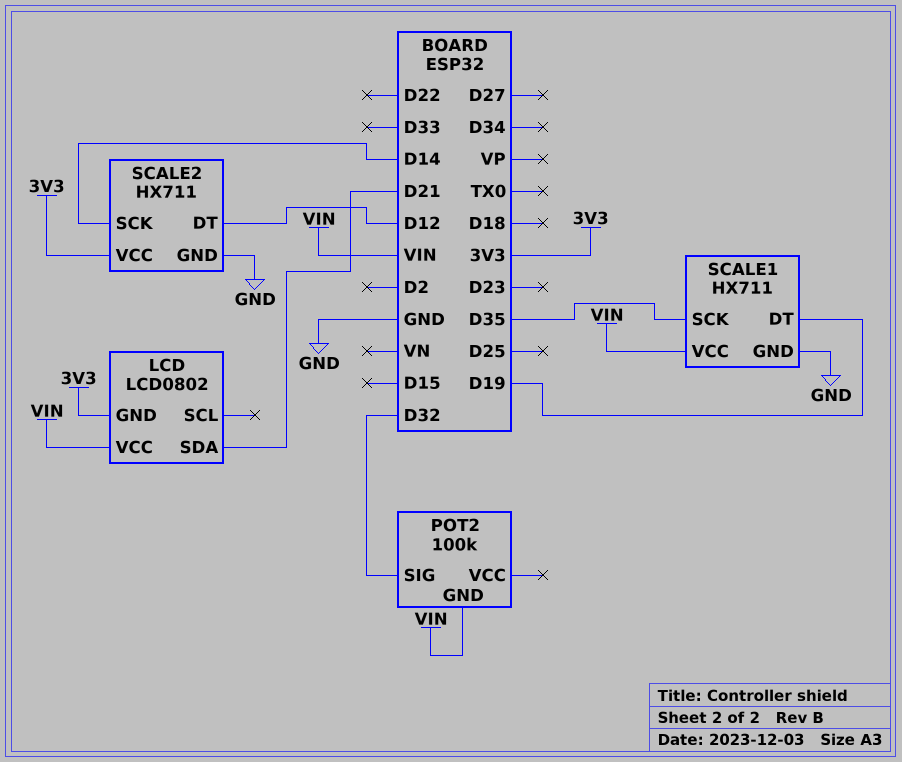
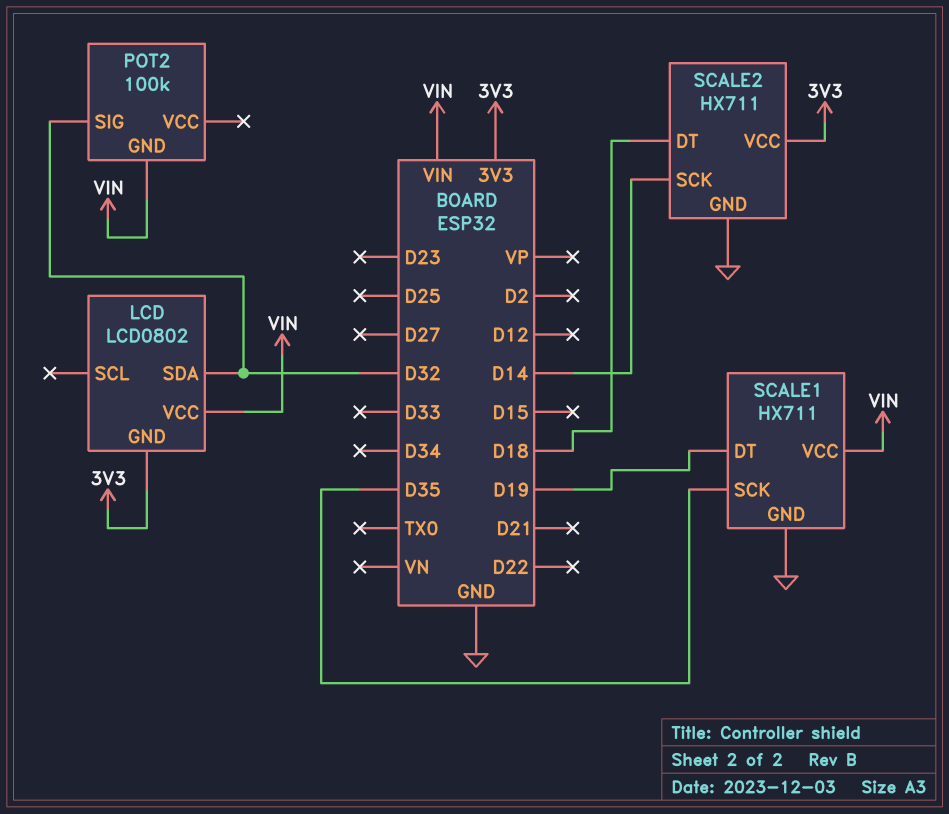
LCD pin SDA: D21 -> D32
SCALE2 pin DT: D12 -> D18

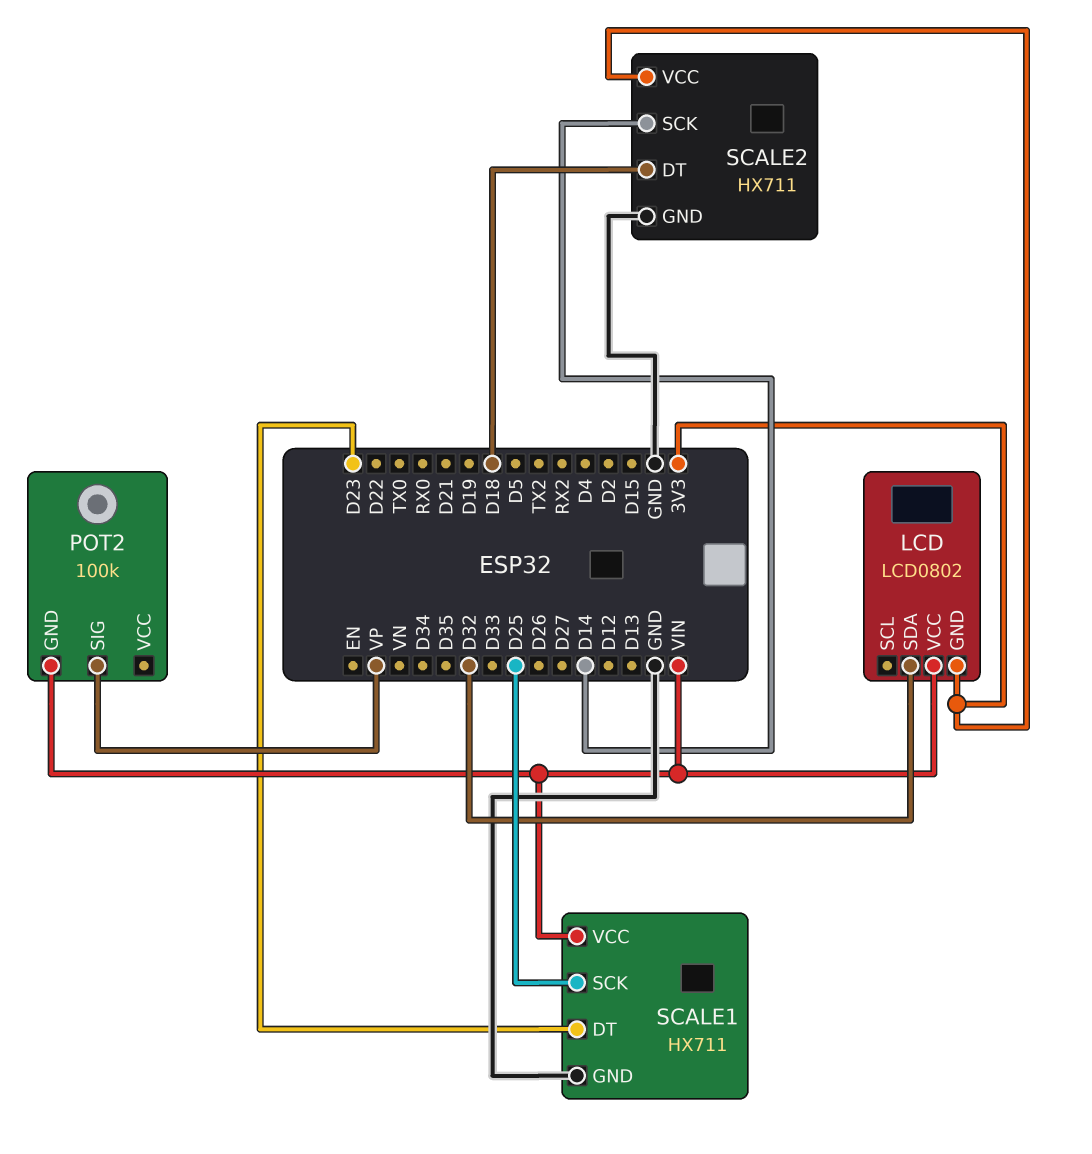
POT2 pin SIG: D32 -> VP
SCALE1 pin DT: D19 -> D23
SCALE1 pin SCK: D35 -> D25

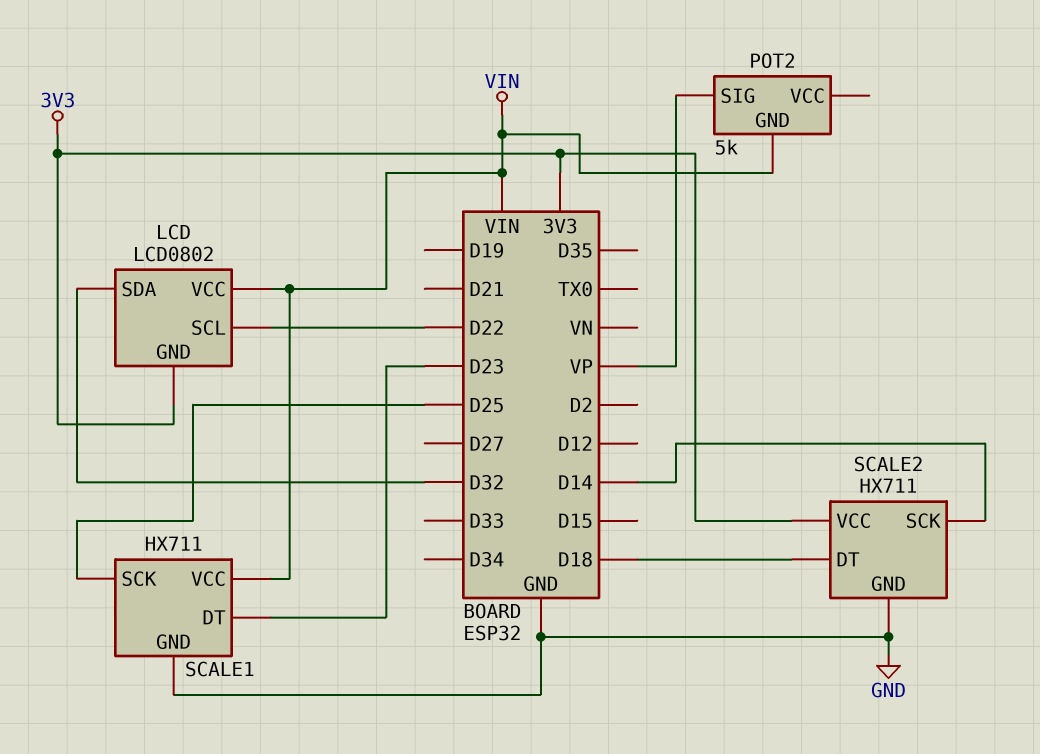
LCD pin SCL: none -> D22
POT2: 100k -> 5k

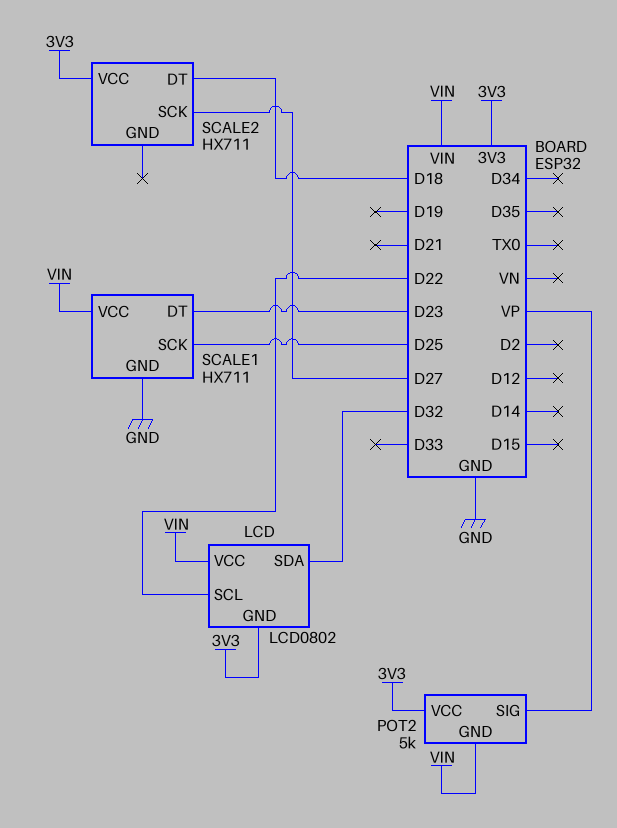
POT2 pin VCC: none -> 3V3
SCALE2 pin GND: GND -> none
SCALE2 pin SCK: D14 -> D27

